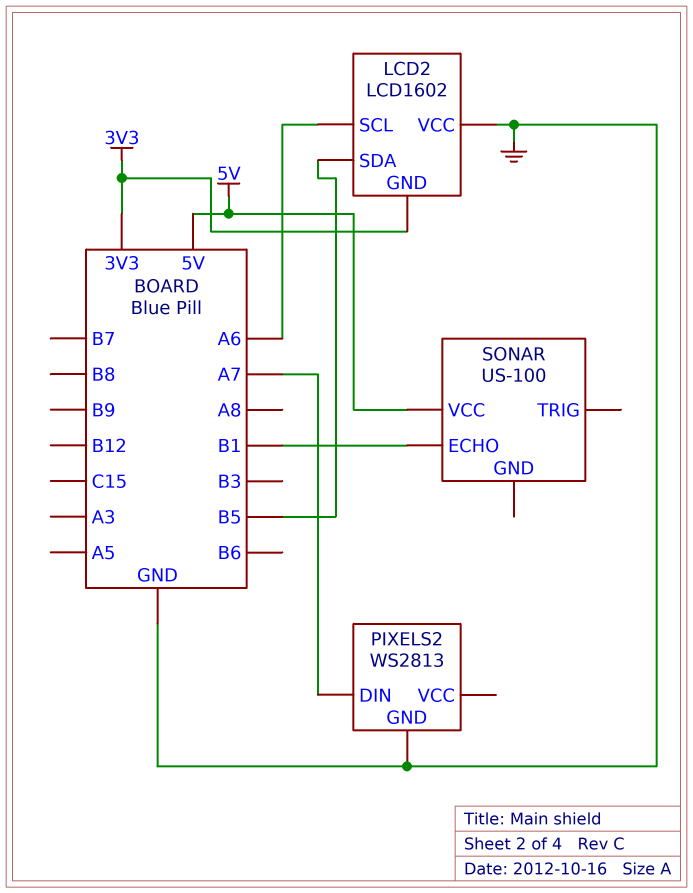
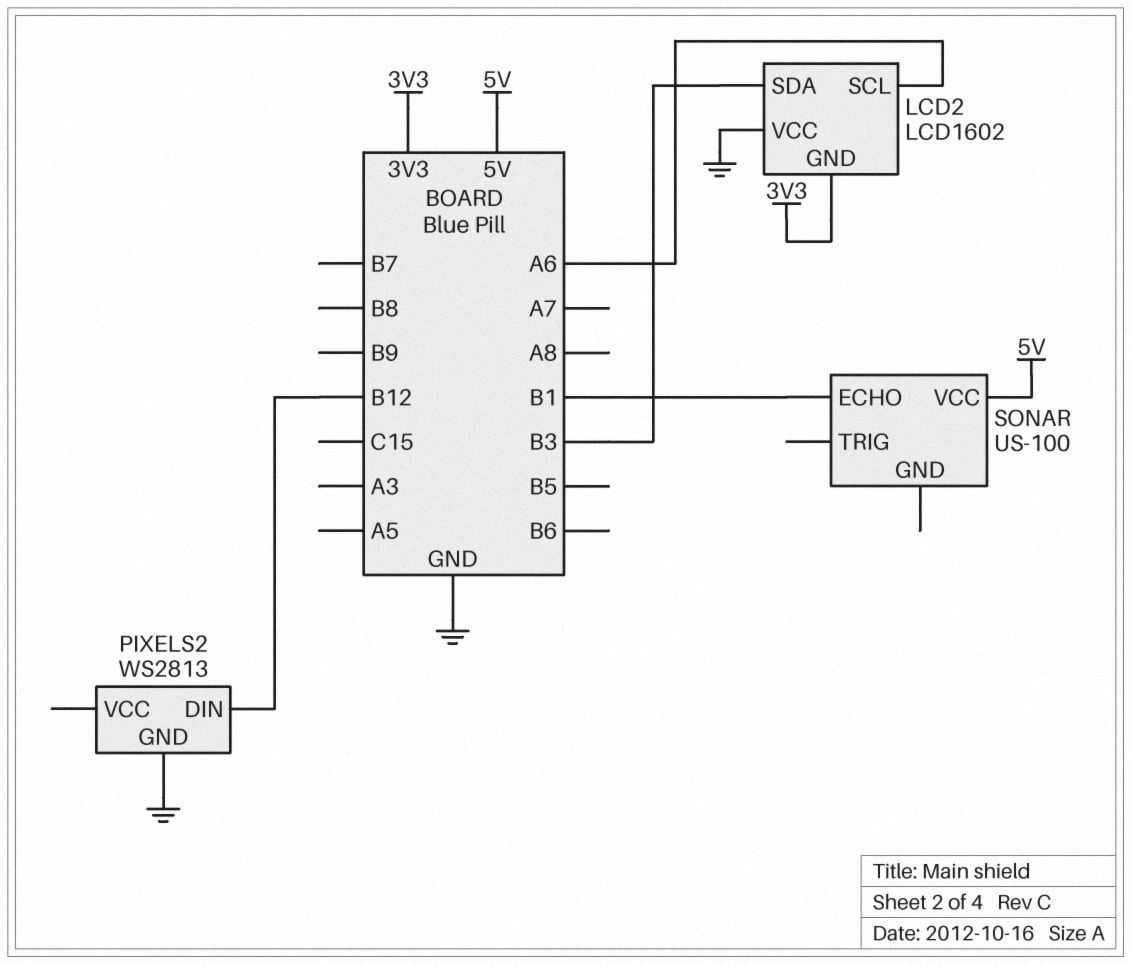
LCD2 pin SDA: B5 -> B3
PIXELS2 pin DIN: A7 -> B12

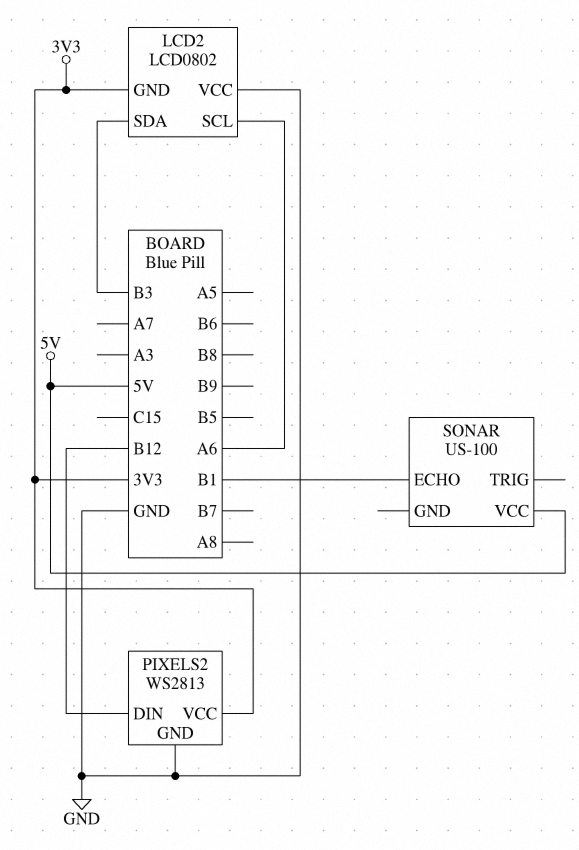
LCD2: LCD1602 -> LCD0802
PIXELS2 pin VCC: none -> 3V3

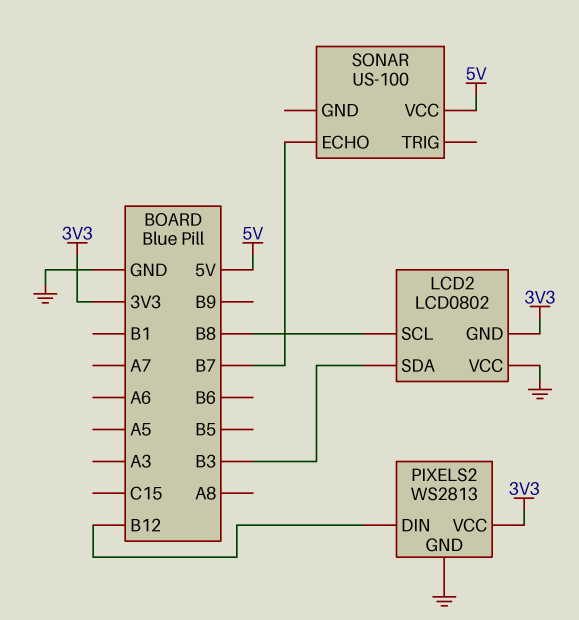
LCD2 pin SCL: A6 -> B8
SONAR pin ECHO: B1 -> B7

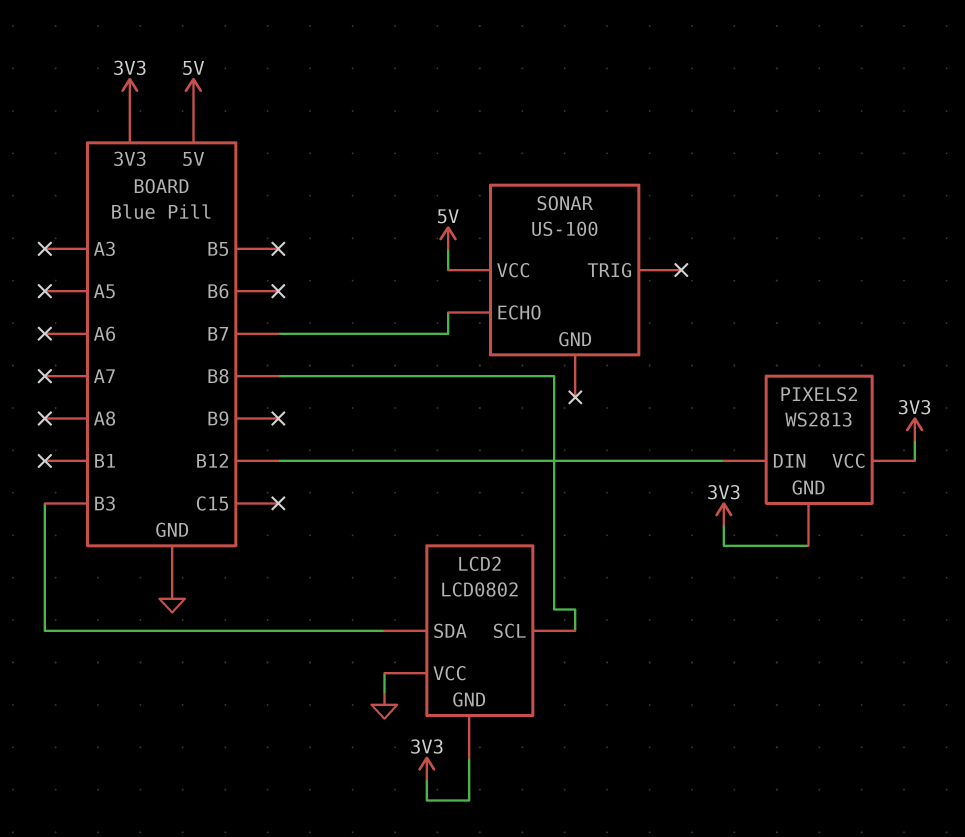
PIXELS2 pin GND: GND -> 3V3

